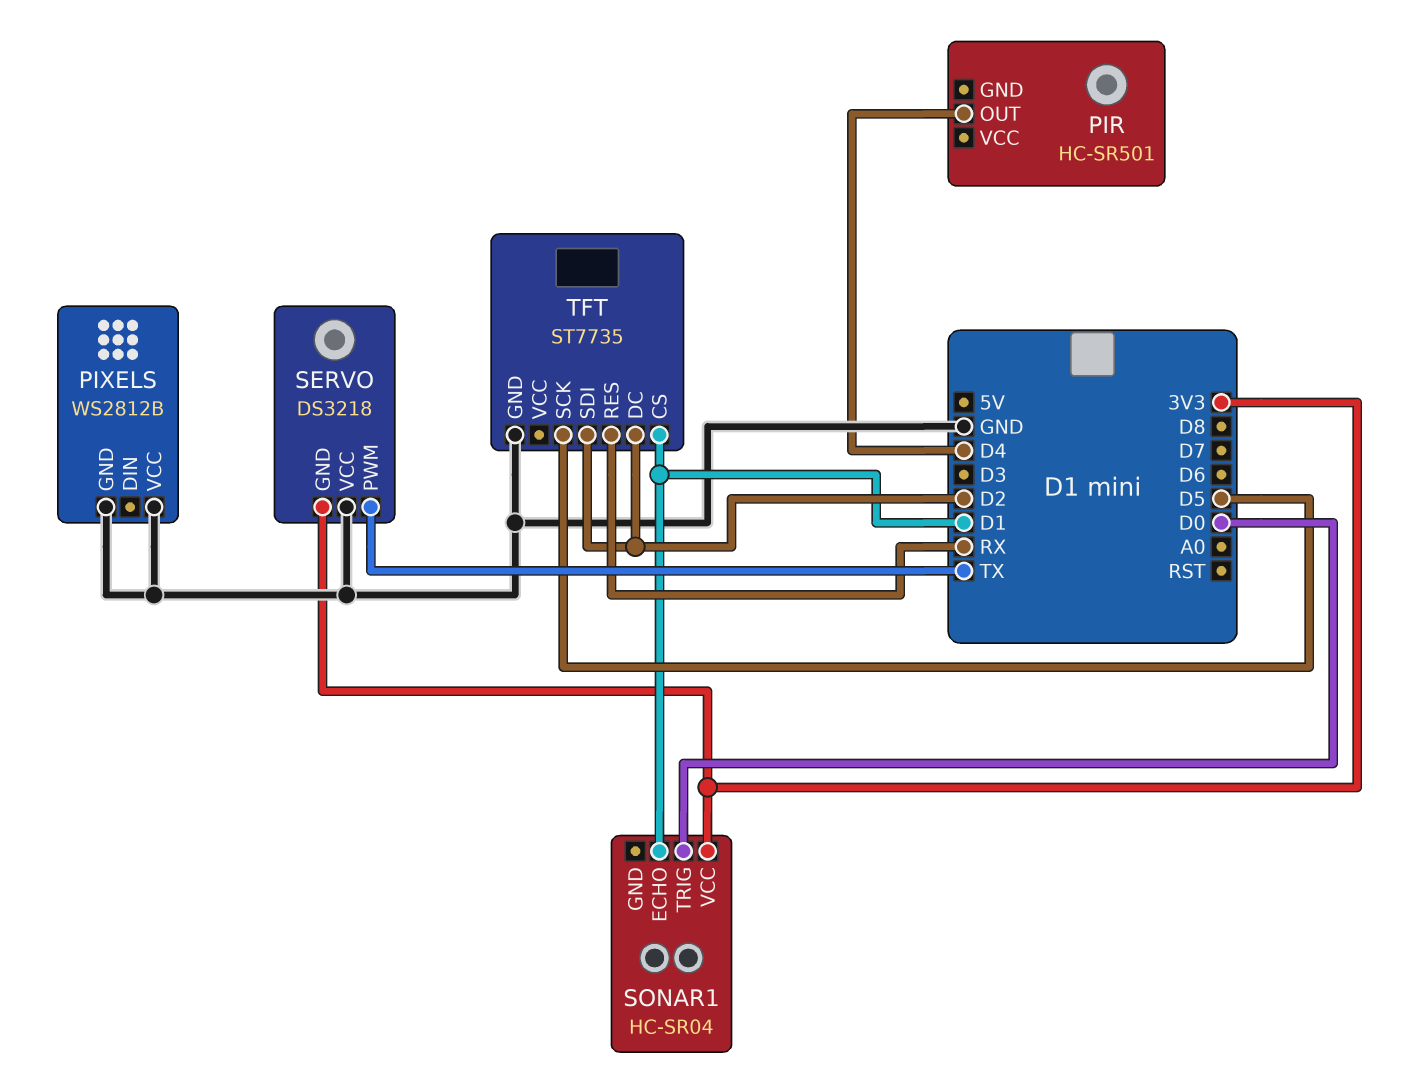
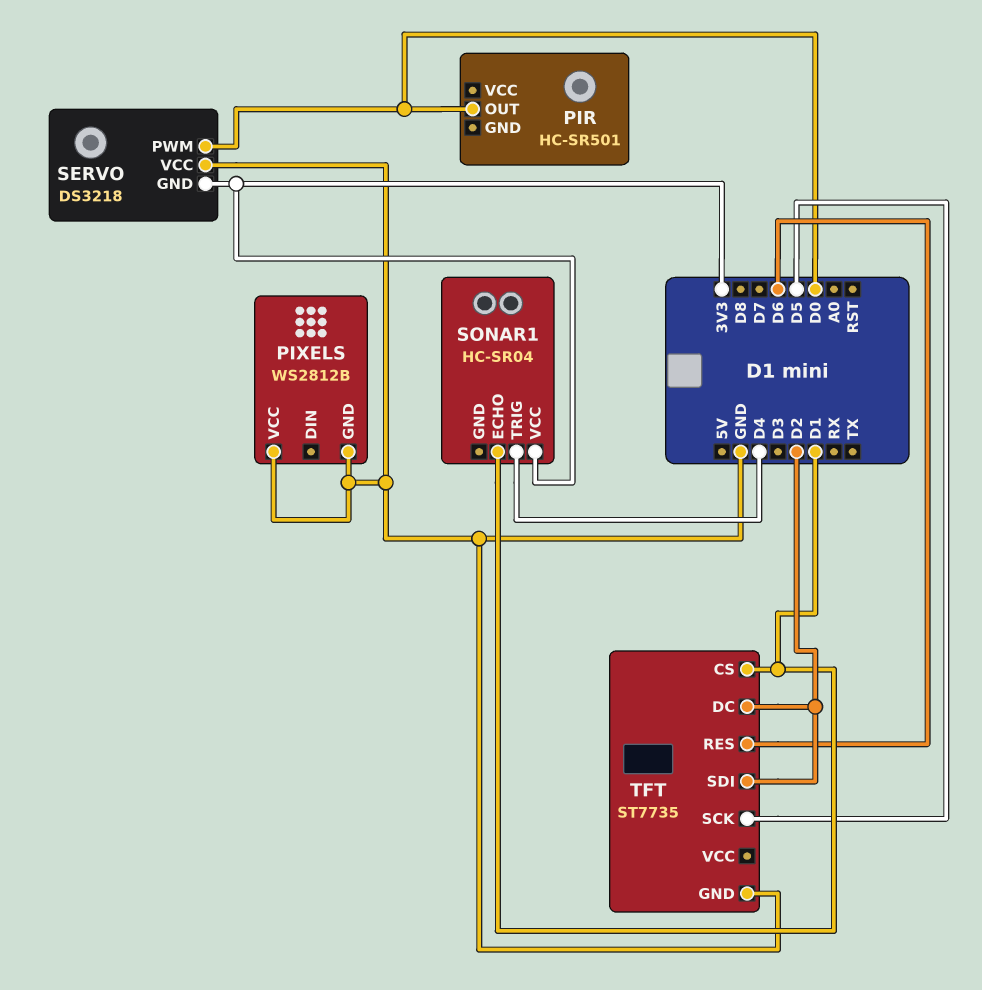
PIR pin OUT: D4 -> D0
SERVO pin PWM: TX -> D0
SONAR1 pin TRIG: D0 -> D4
TFT pin RES: RX -> D6

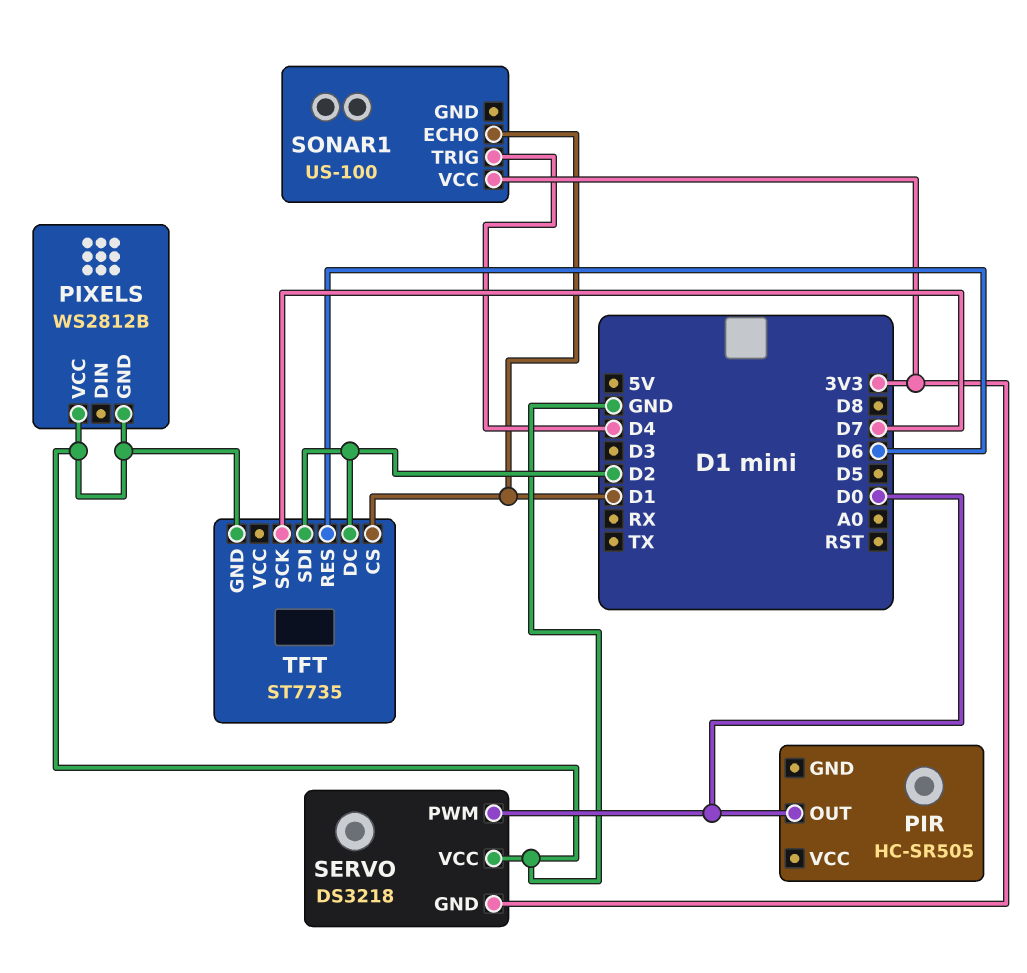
PIR: HC-SR501 -> HC-SR505
SONAR1: HC-SR04 -> US-100
TFT pin SCK: D5 -> D7

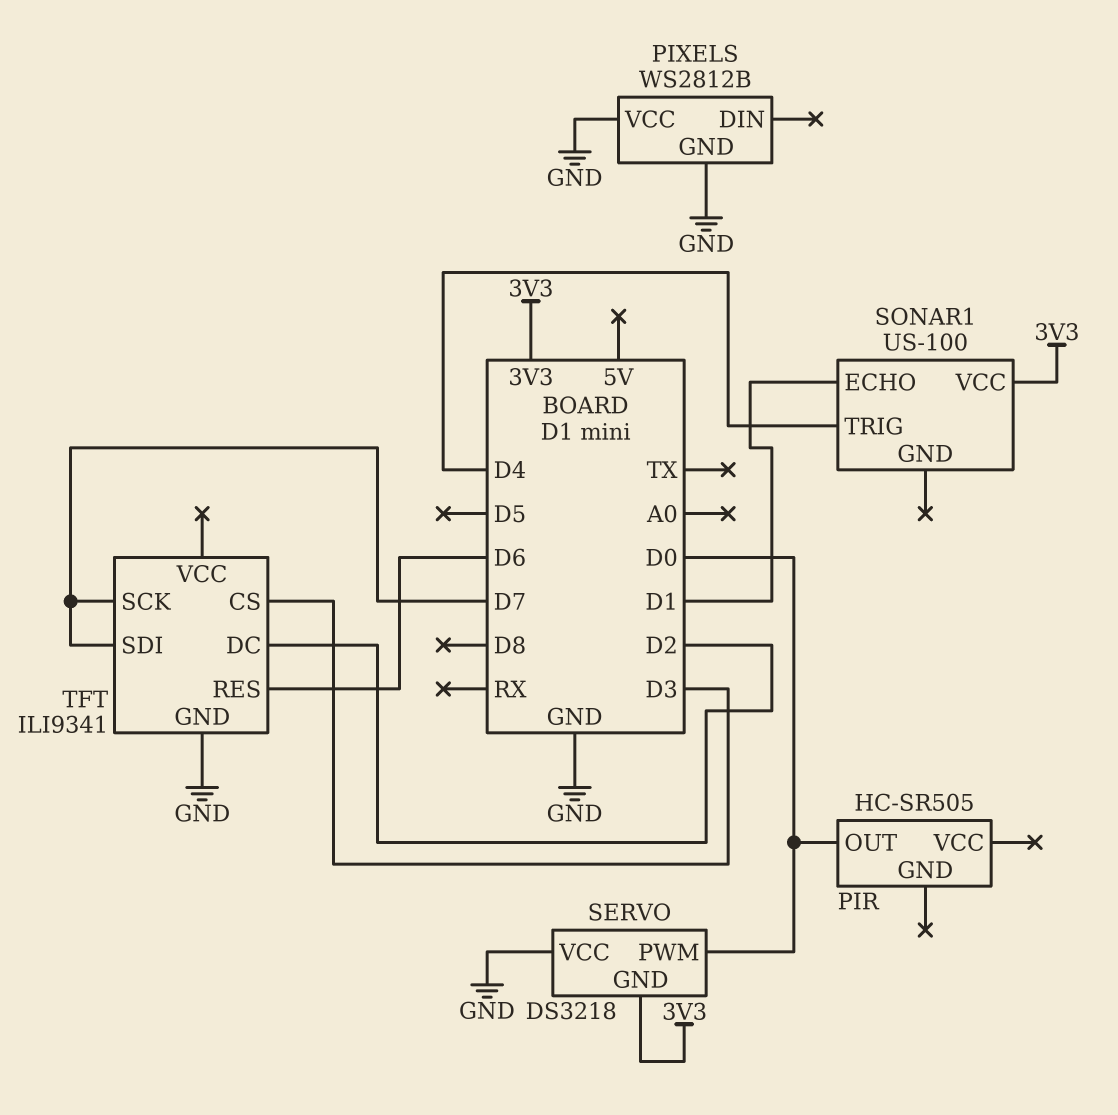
TFT: ST7735 -> ILI9341
TFT pin CS: D1 -> D3
TFT pin SDI: D2 -> D7

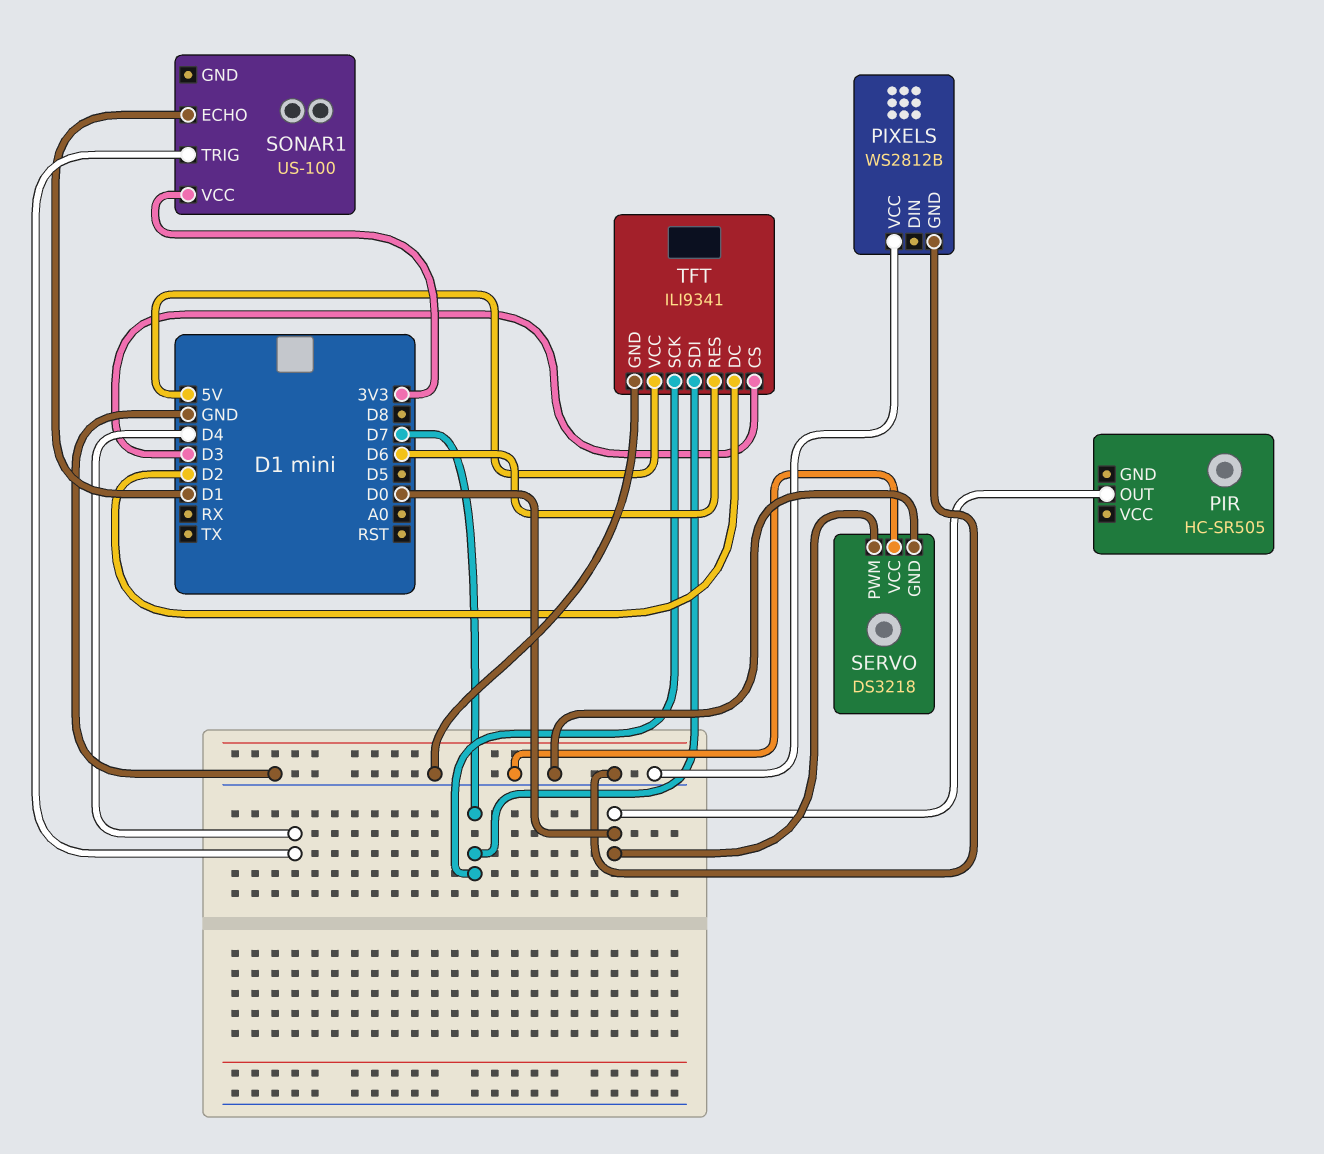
SERVO pin GND: 3V3 -> GND
TFT pin VCC: none -> 5V

